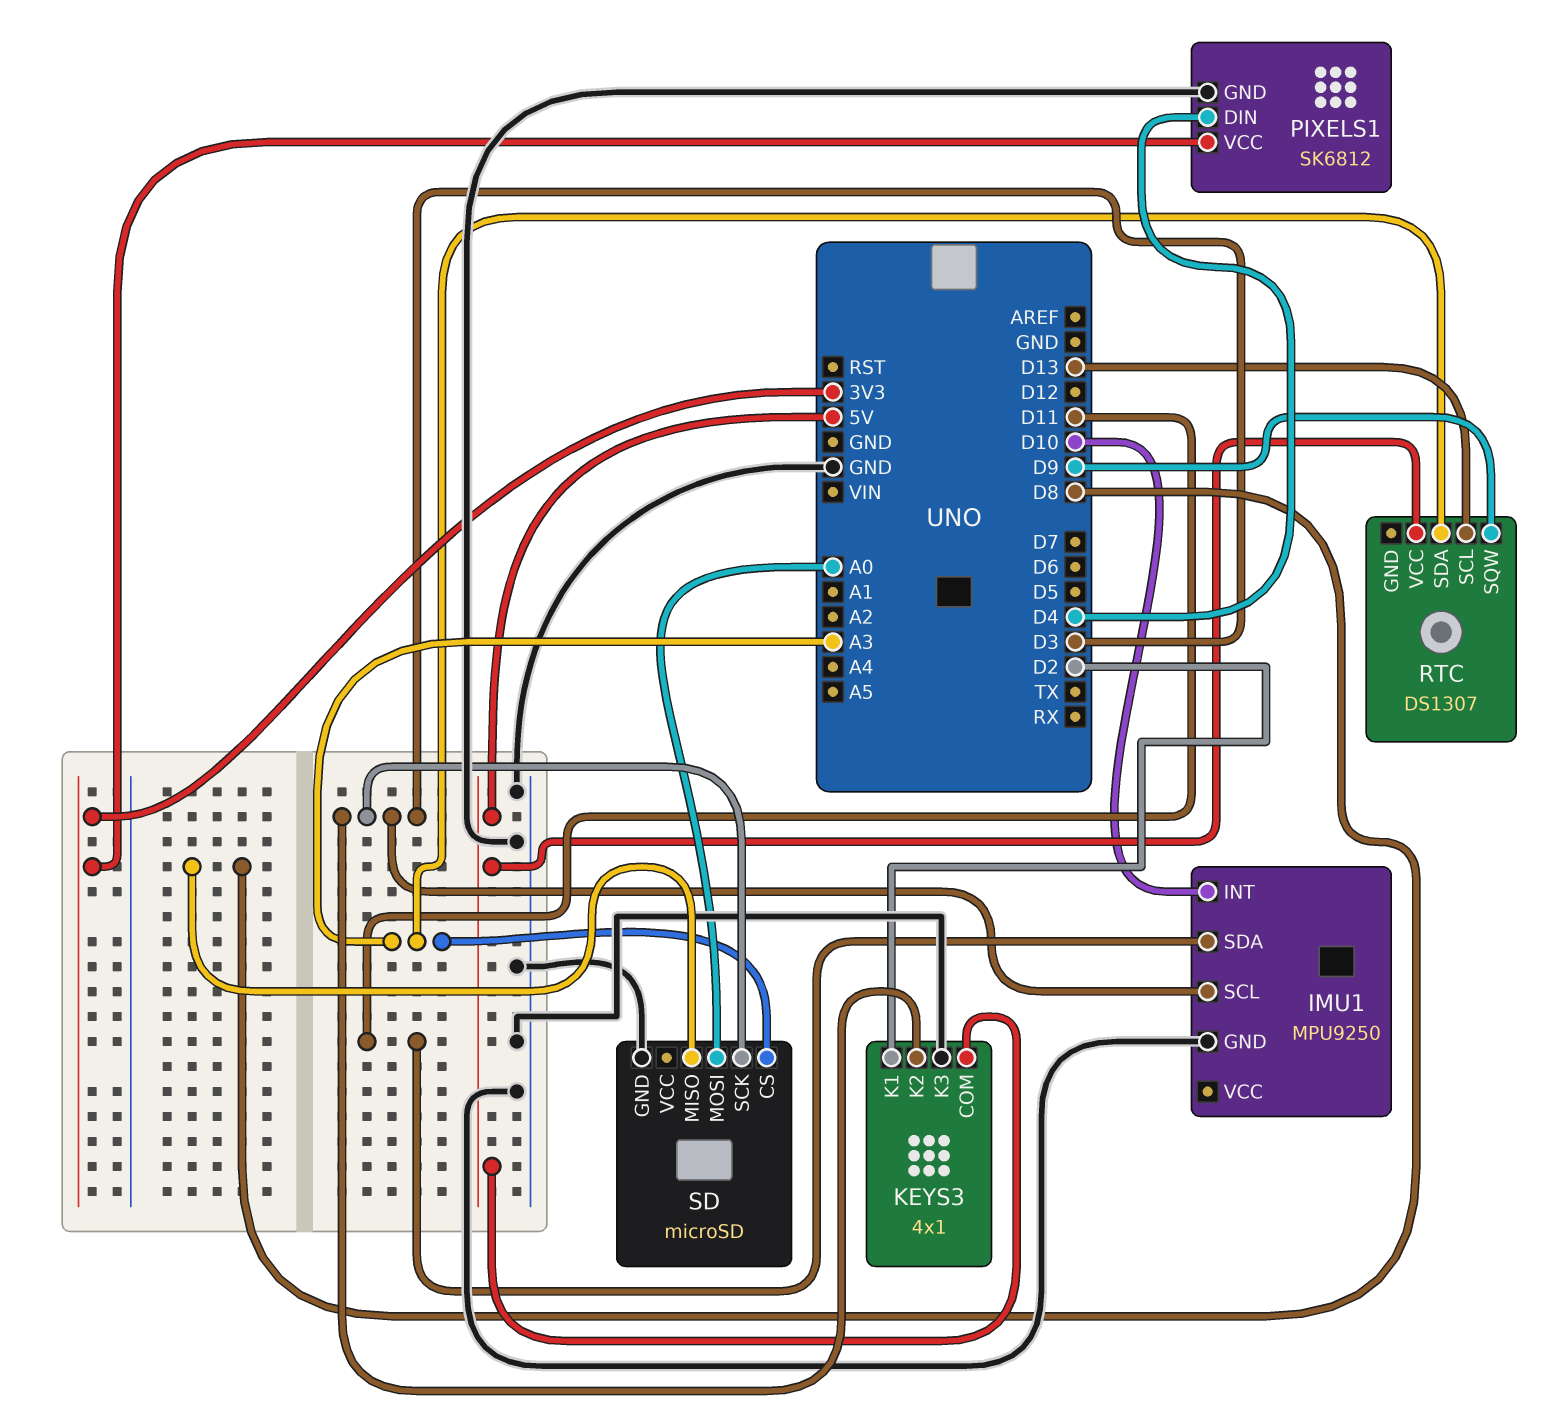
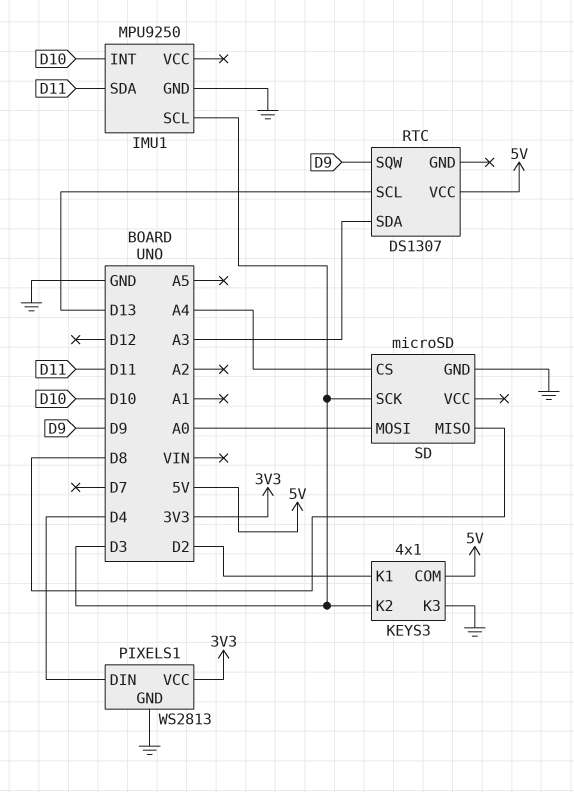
PIXELS1: SK6812 -> WS2813
SD pin CS: A3 -> A4

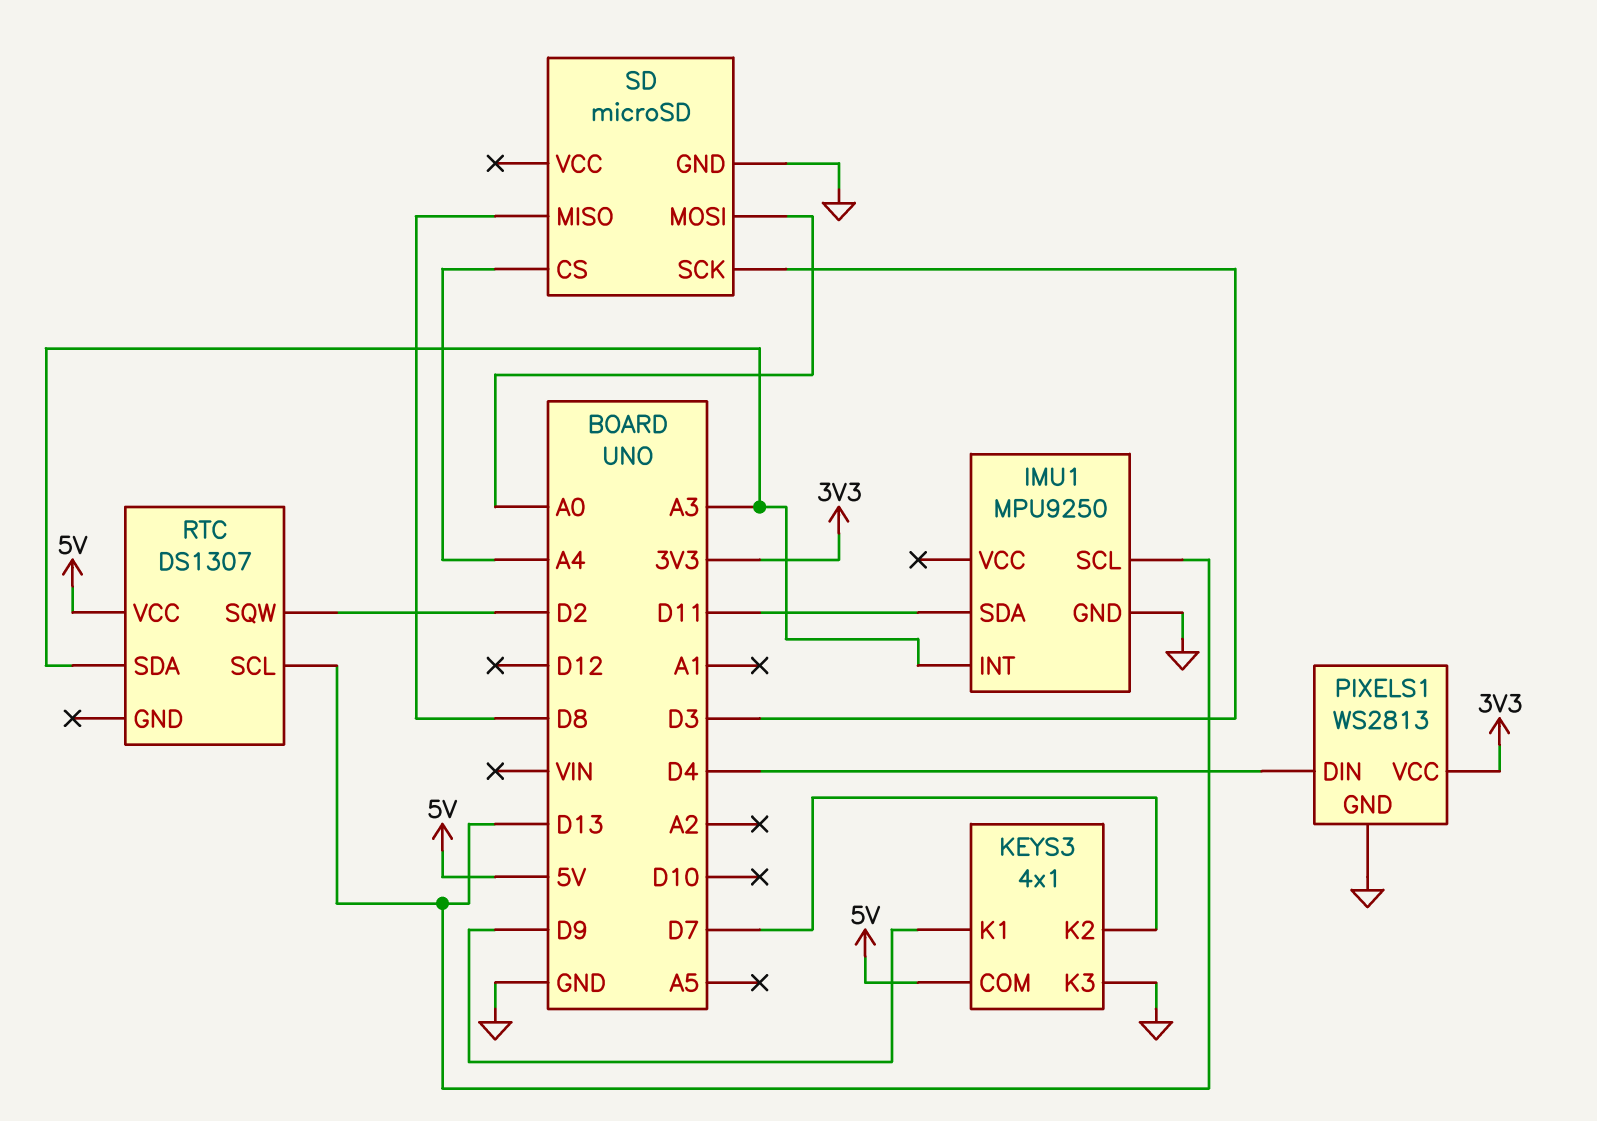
IMU1 pin INT: D10 -> A3
IMU1 pin SCL: D3 -> D13
KEYS3 pin K1: D2 -> D9
KEYS3 pin K2: D3 -> D7
RTC pin SQW: D9 -> D2

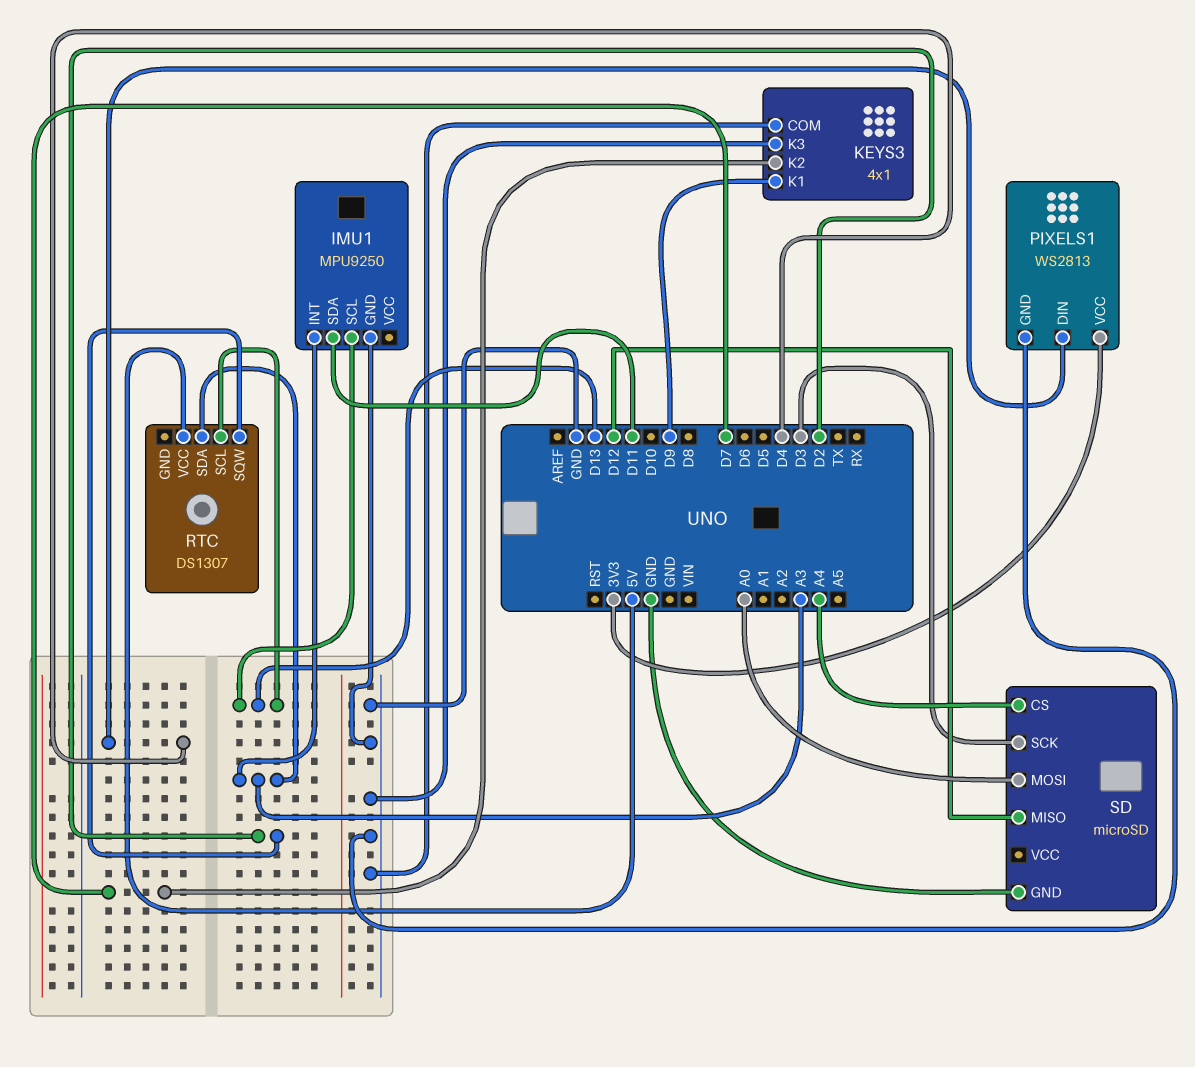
KEYS3 pin COM: 5V -> GND
SD pin MISO: D8 -> D12

